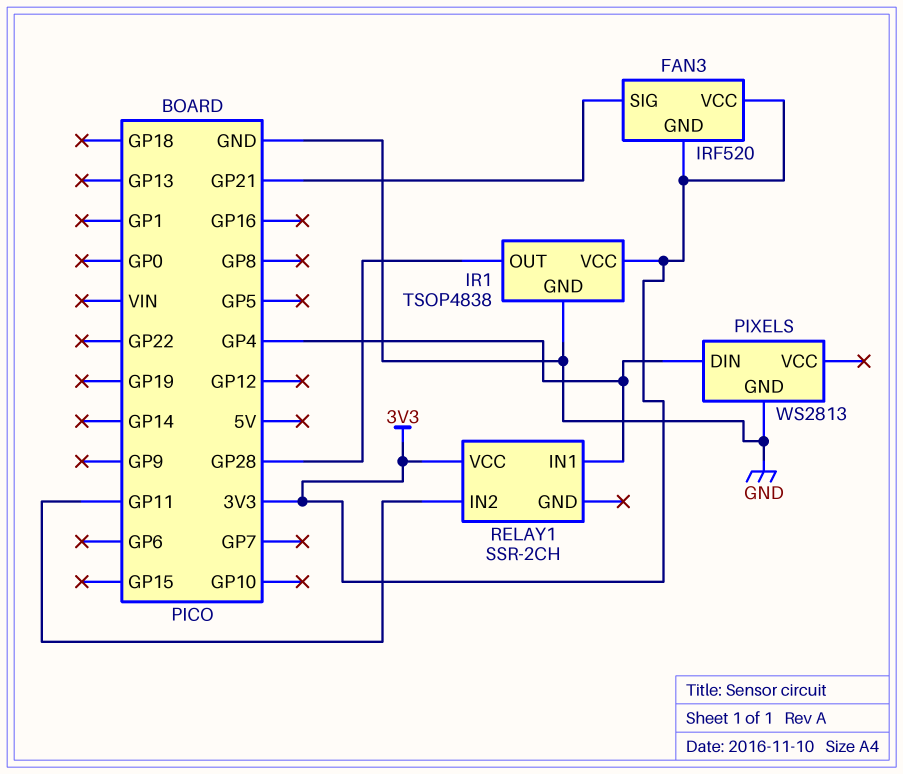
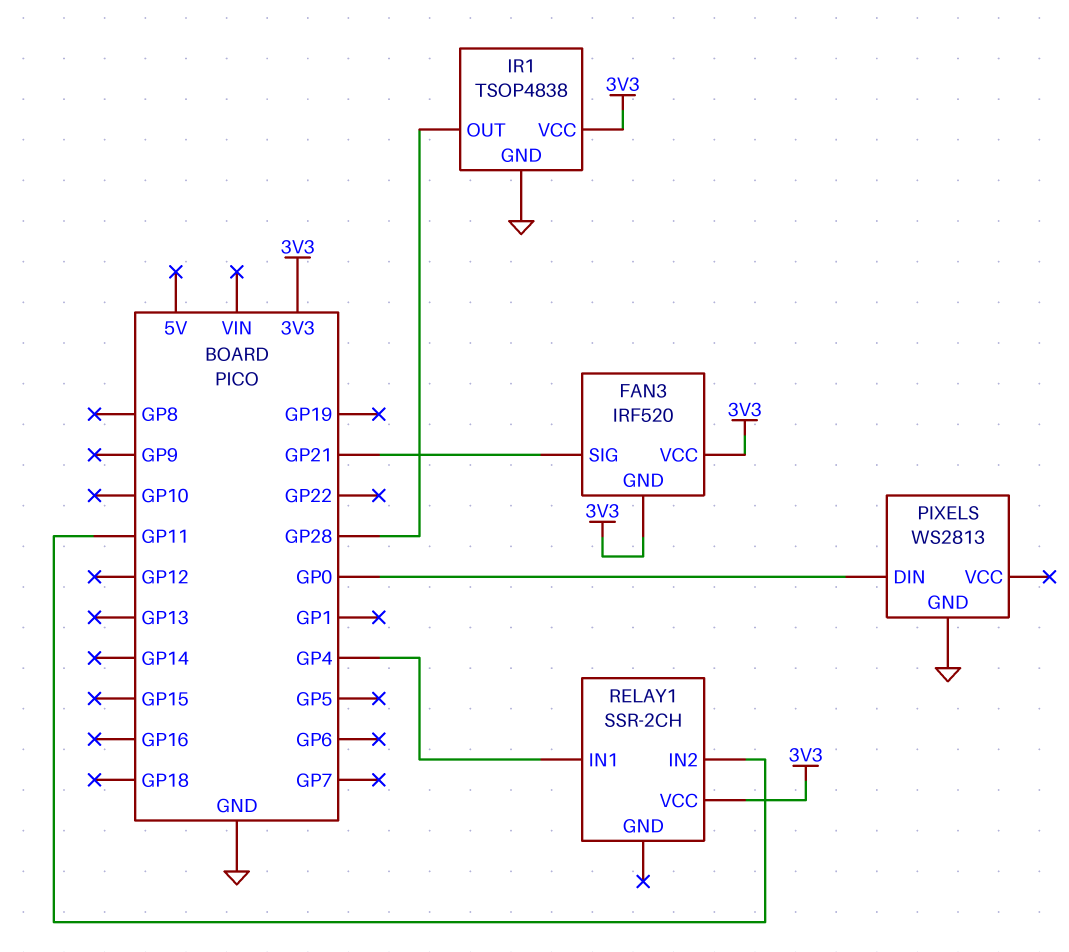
PIXELS pin DIN: GP4 -> GP0

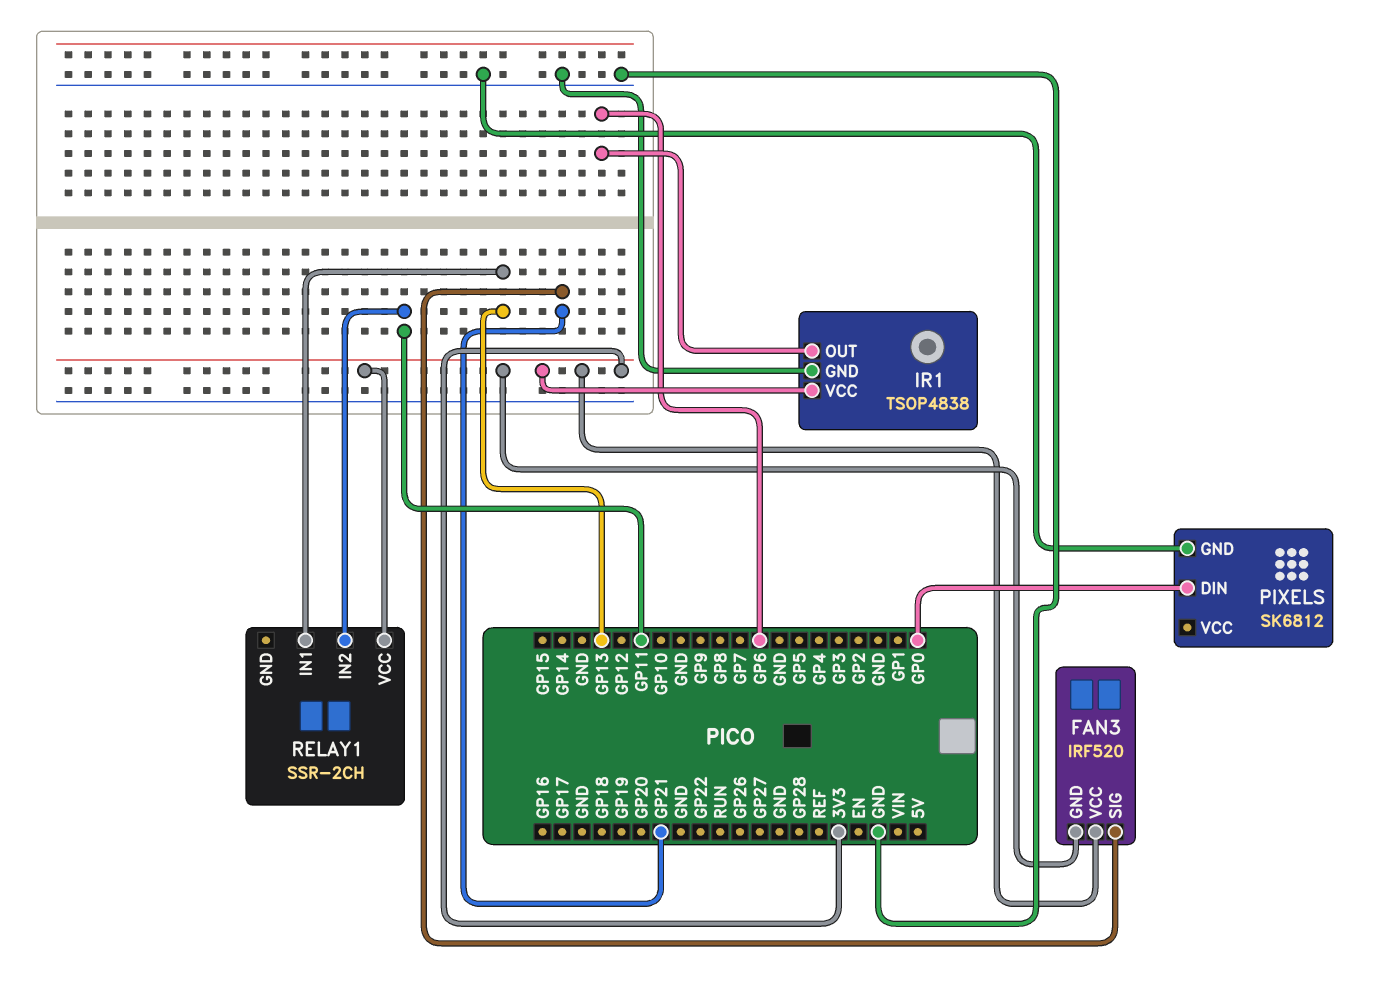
IR1 pin OUT: GP28 -> GP6
PIXELS: WS2813 -> SK6812
RELAY1 pin IN1: GP4 -> GP13

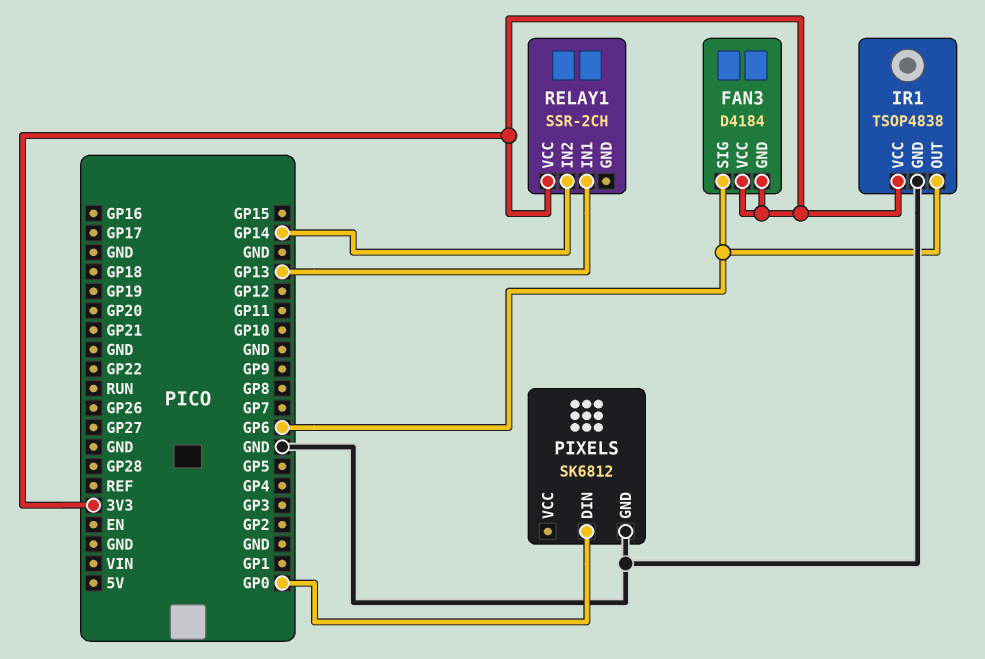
FAN3: IRF520 -> D4184
FAN3 pin SIG: GP21 -> GP6
RELAY1 pin IN2: GP11 -> GP14

